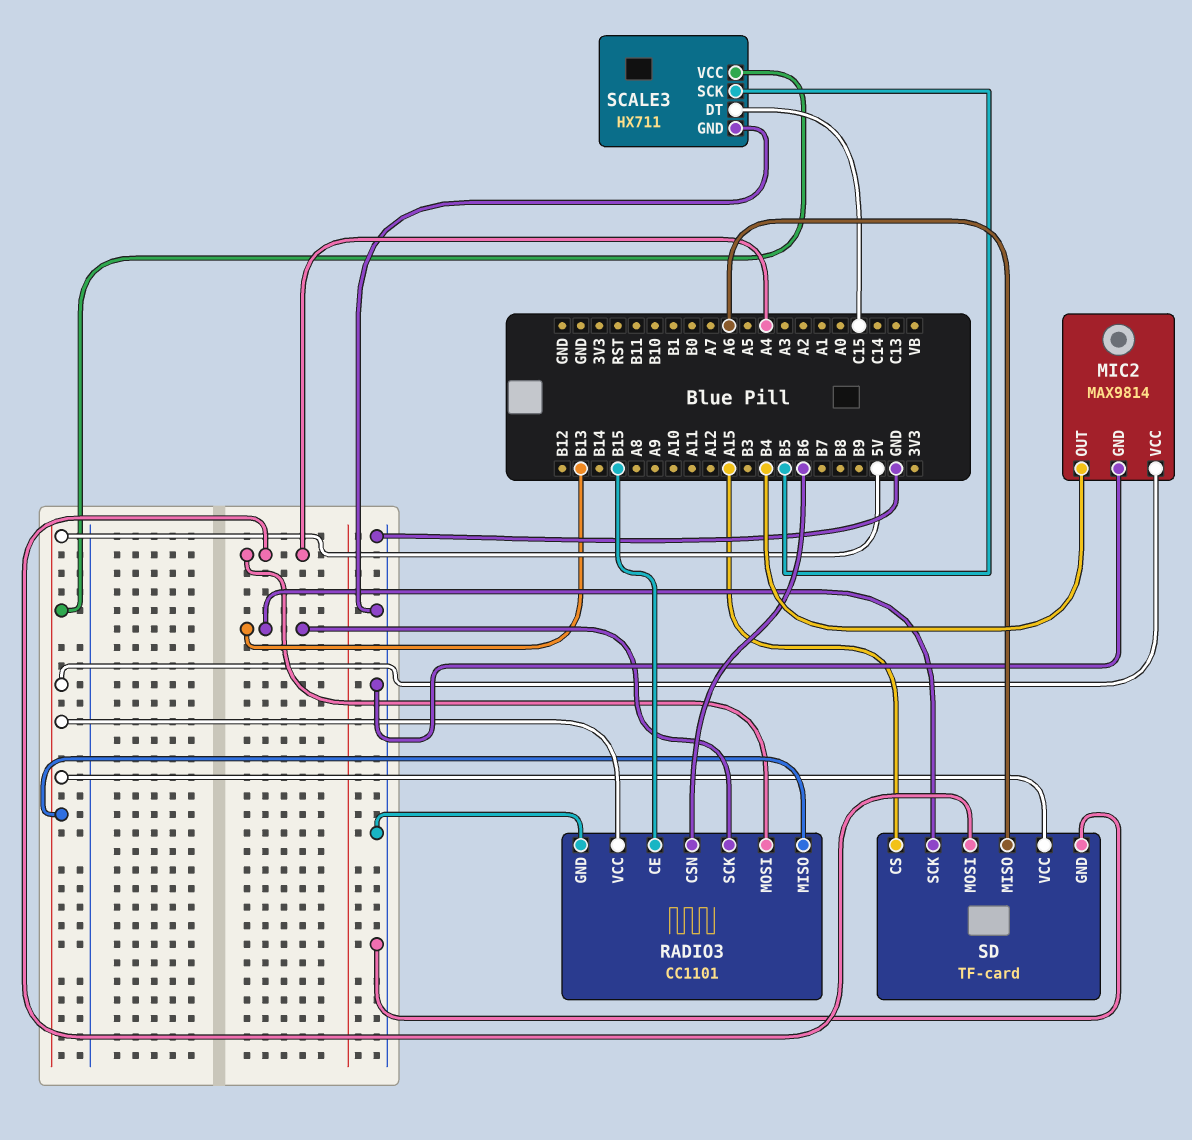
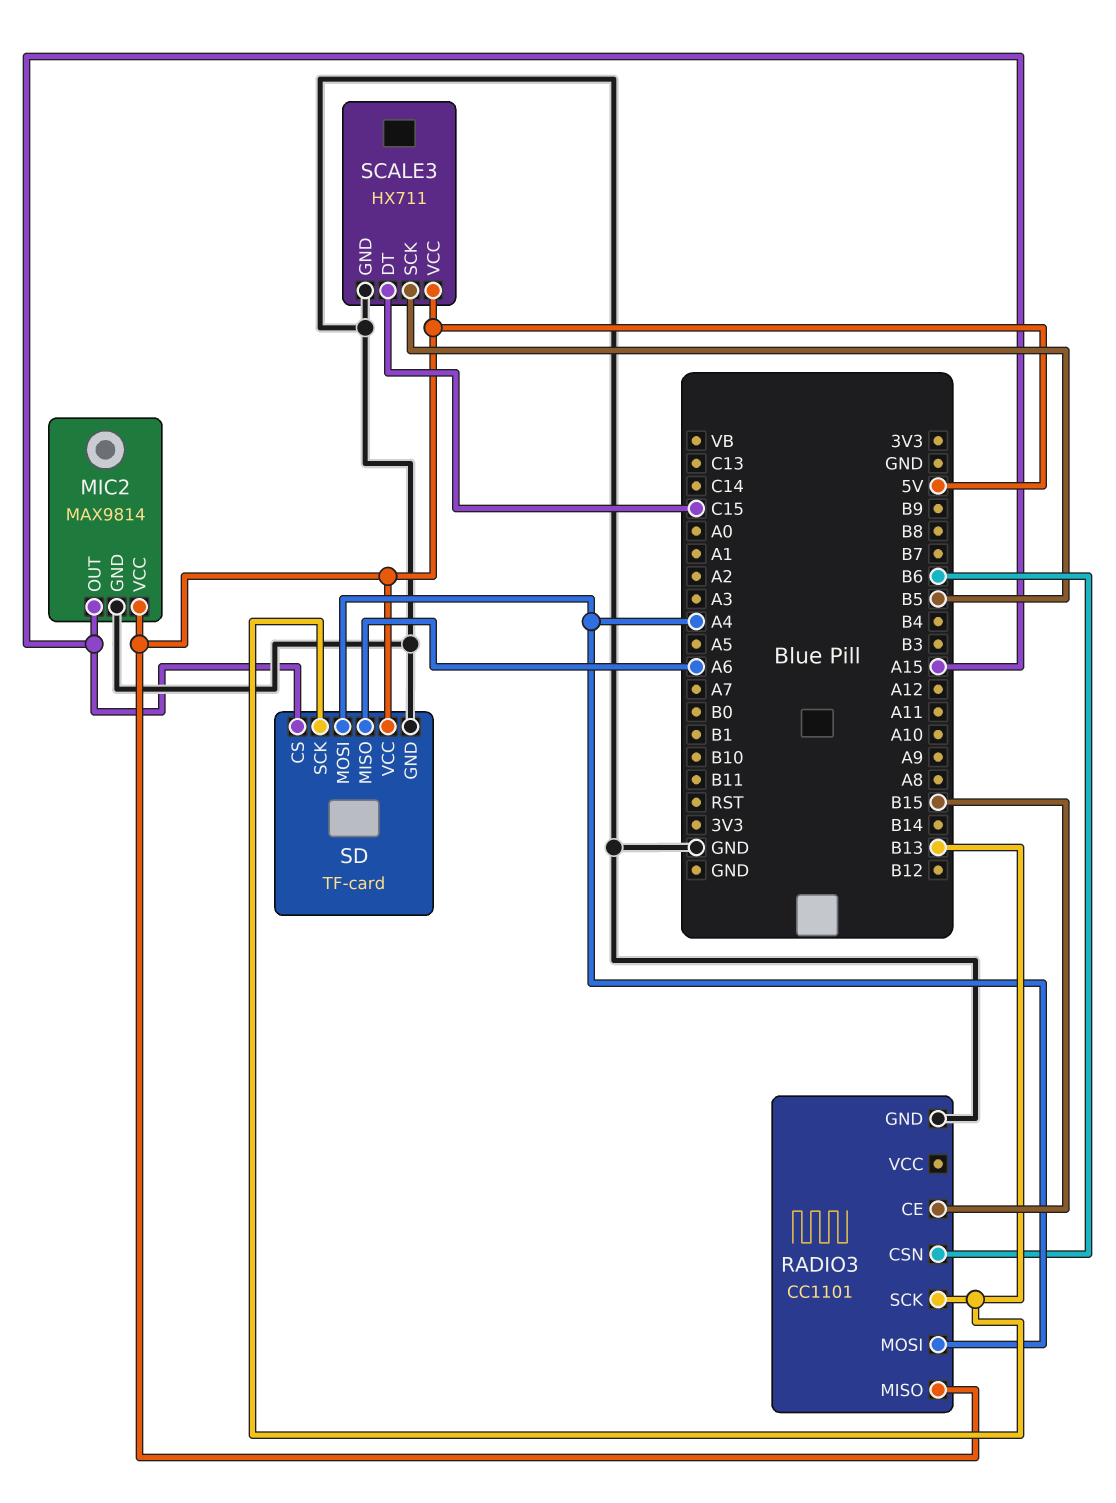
MIC2 pin OUT: B4 -> A15
RADIO3 pin VCC: 5V -> none

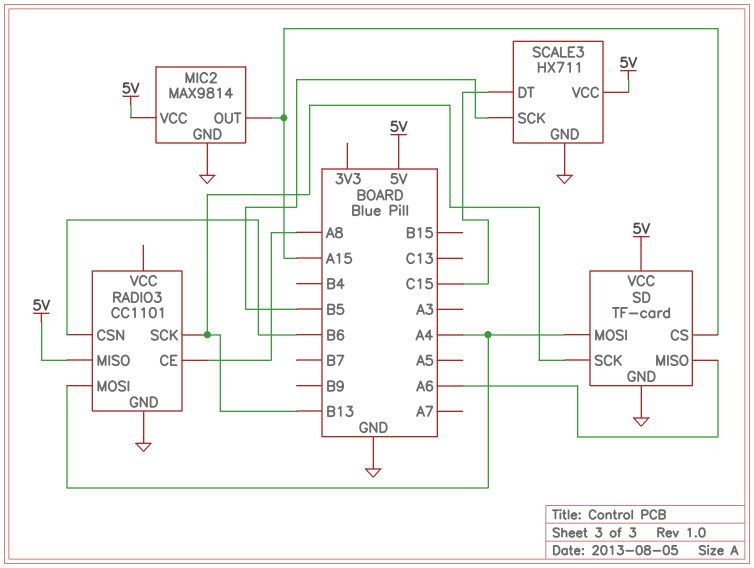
RADIO3 pin CE: B15 -> A8

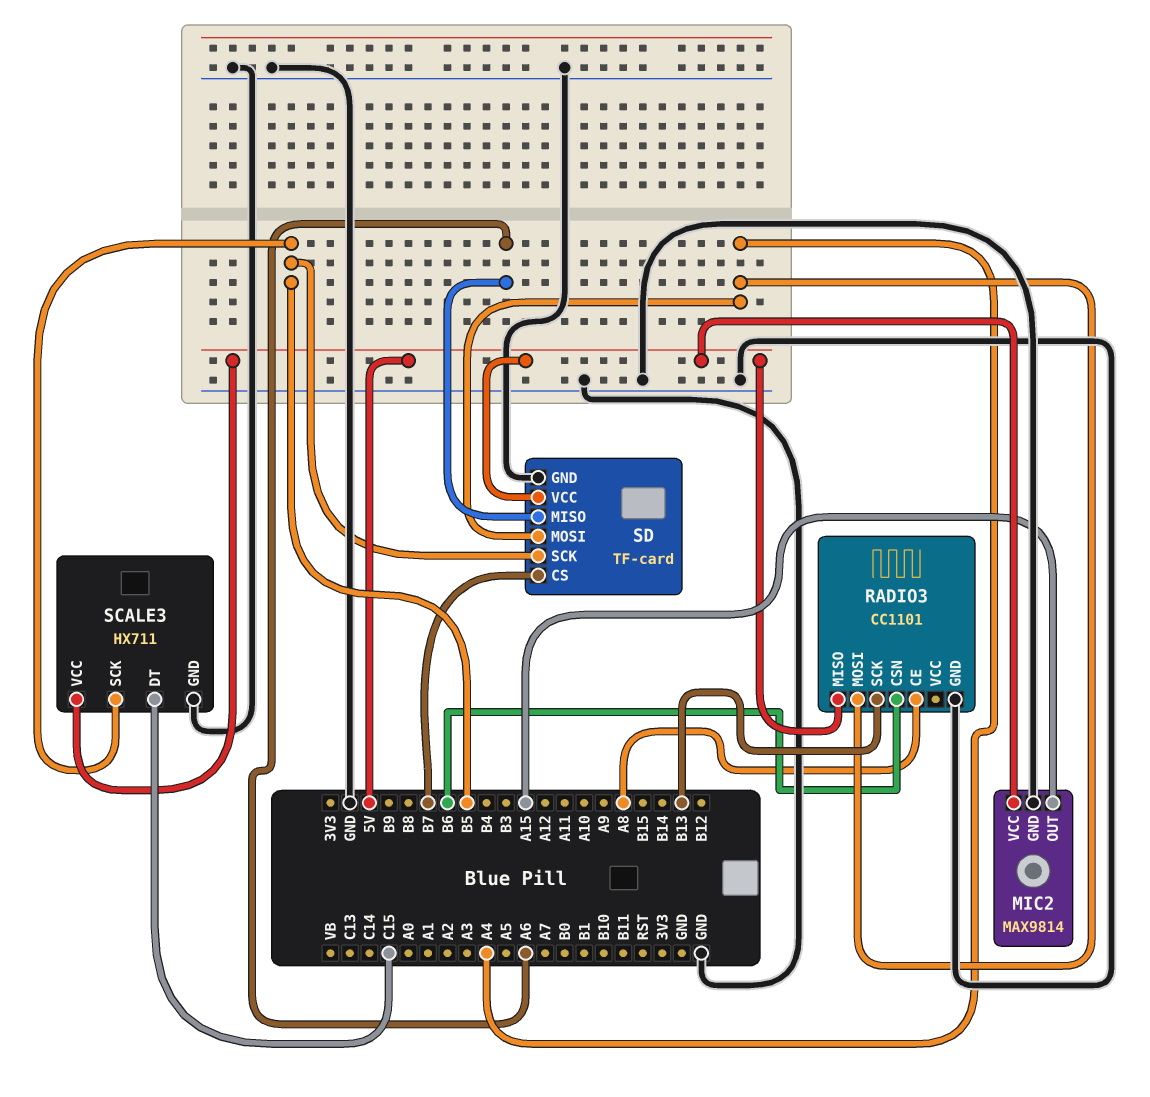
SD pin CS: A15 -> B7
SD pin SCK: B13 -> B5

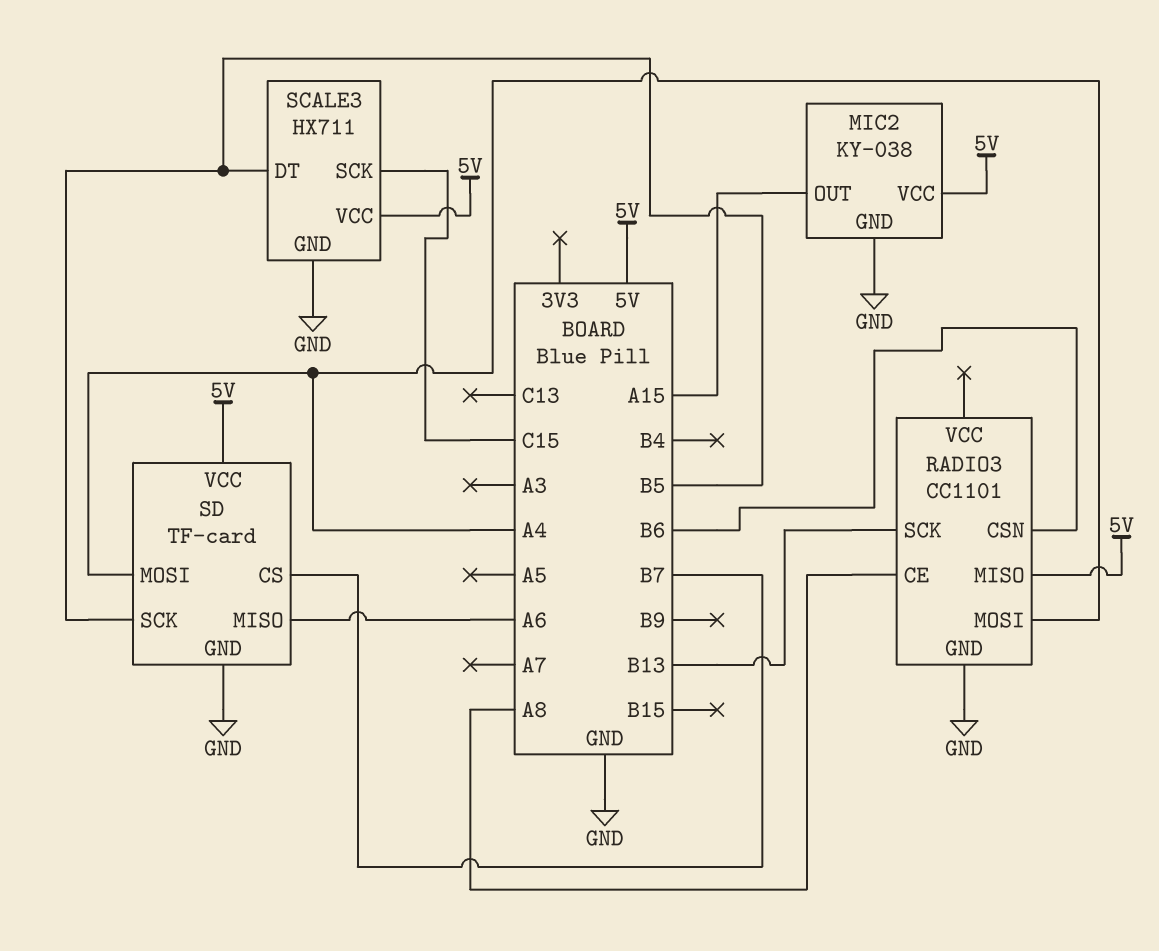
MIC2: MAX9814 -> KY-038
SCALE3 pin DT: C15 -> B5
SCALE3 pin SCK: B5 -> C15

